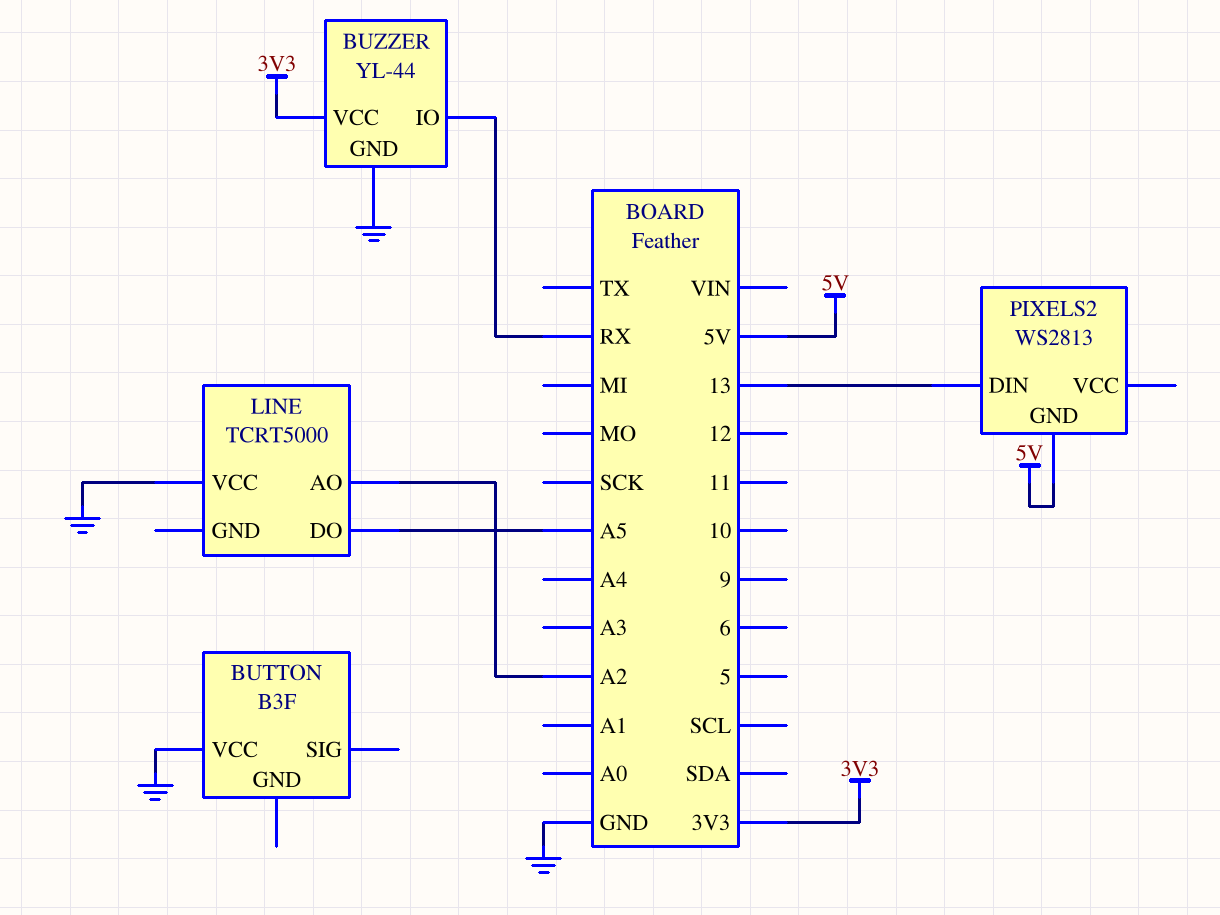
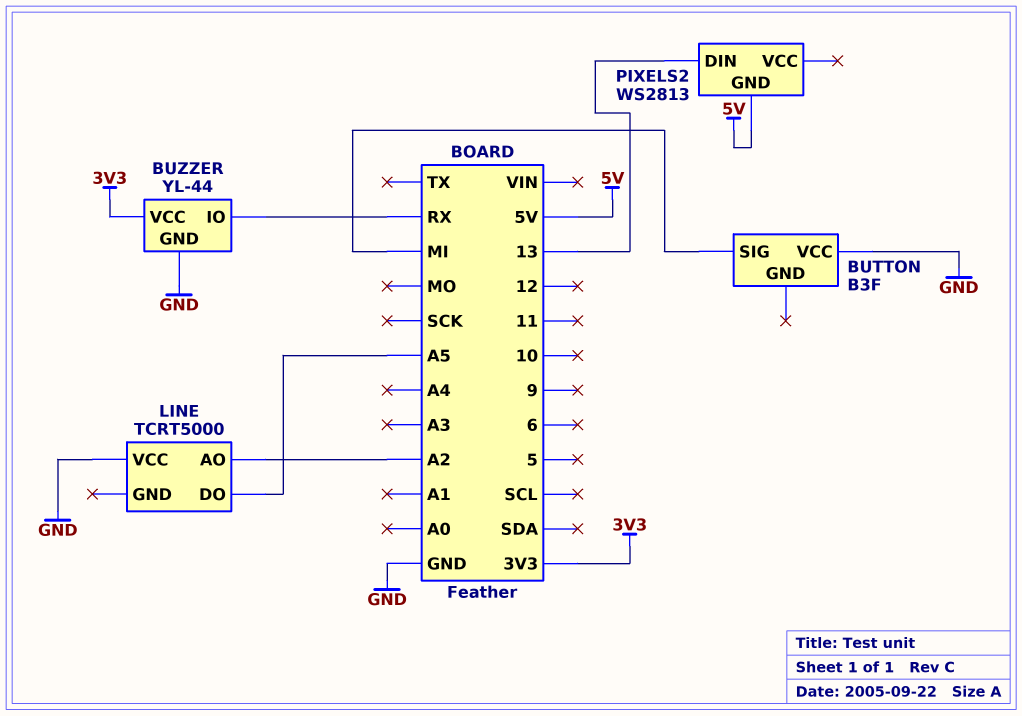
BUTTON pin SIG: none -> MI

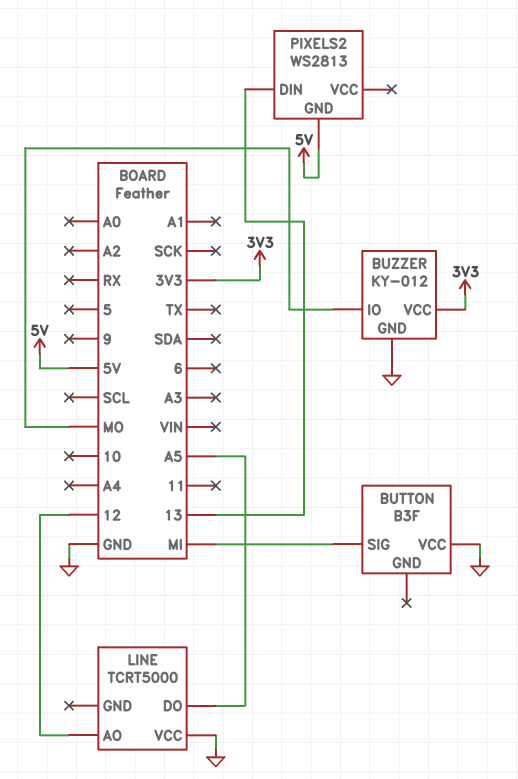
BUZZER: YL-44 -> KY-012
BUZZER pin IO: RX -> MO
LINE pin AO: A2 -> 12

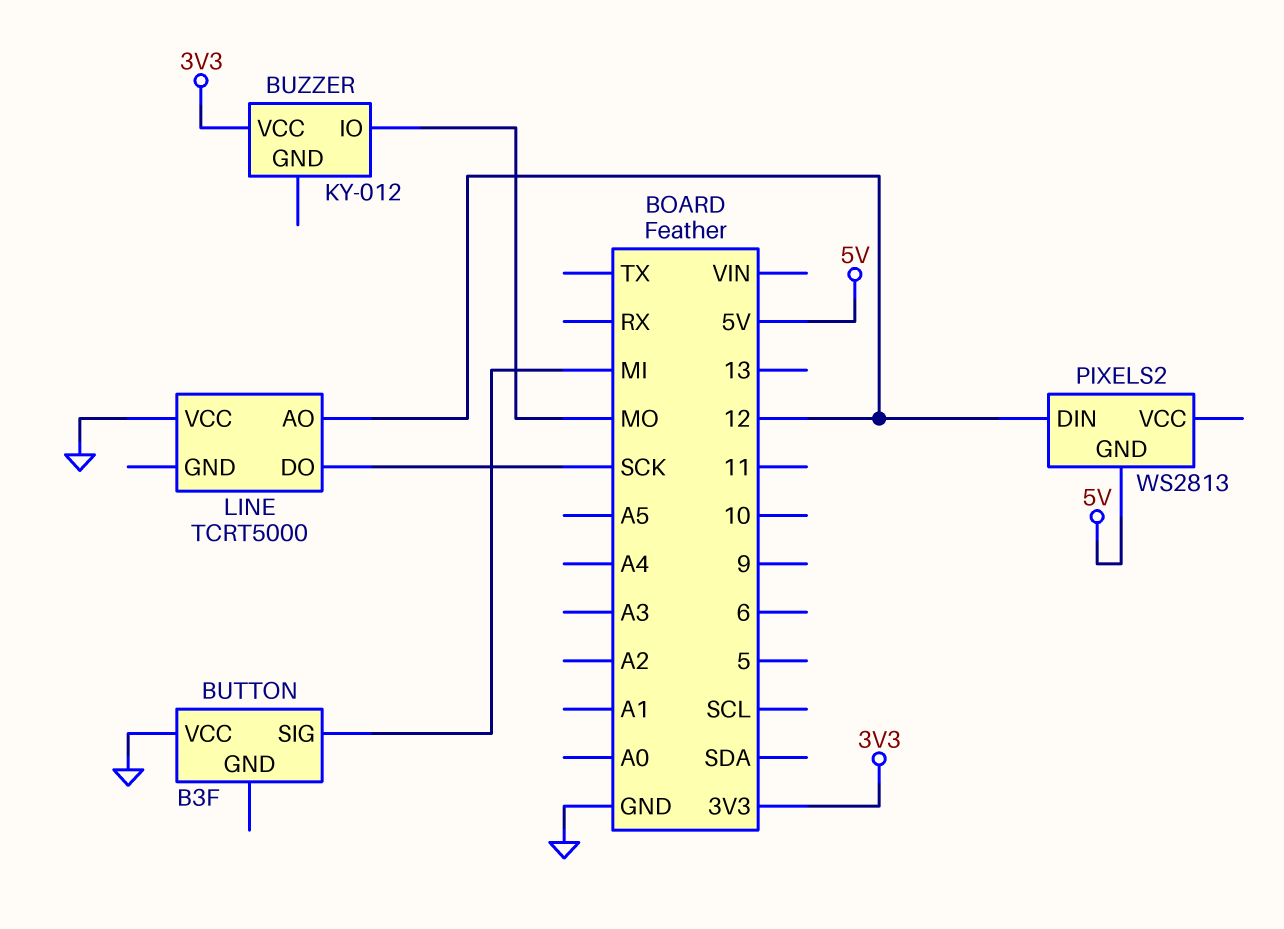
BUZZER pin GND: GND -> none
LINE pin DO: A5 -> SCK
PIXELS2 pin DIN: 13 -> 12

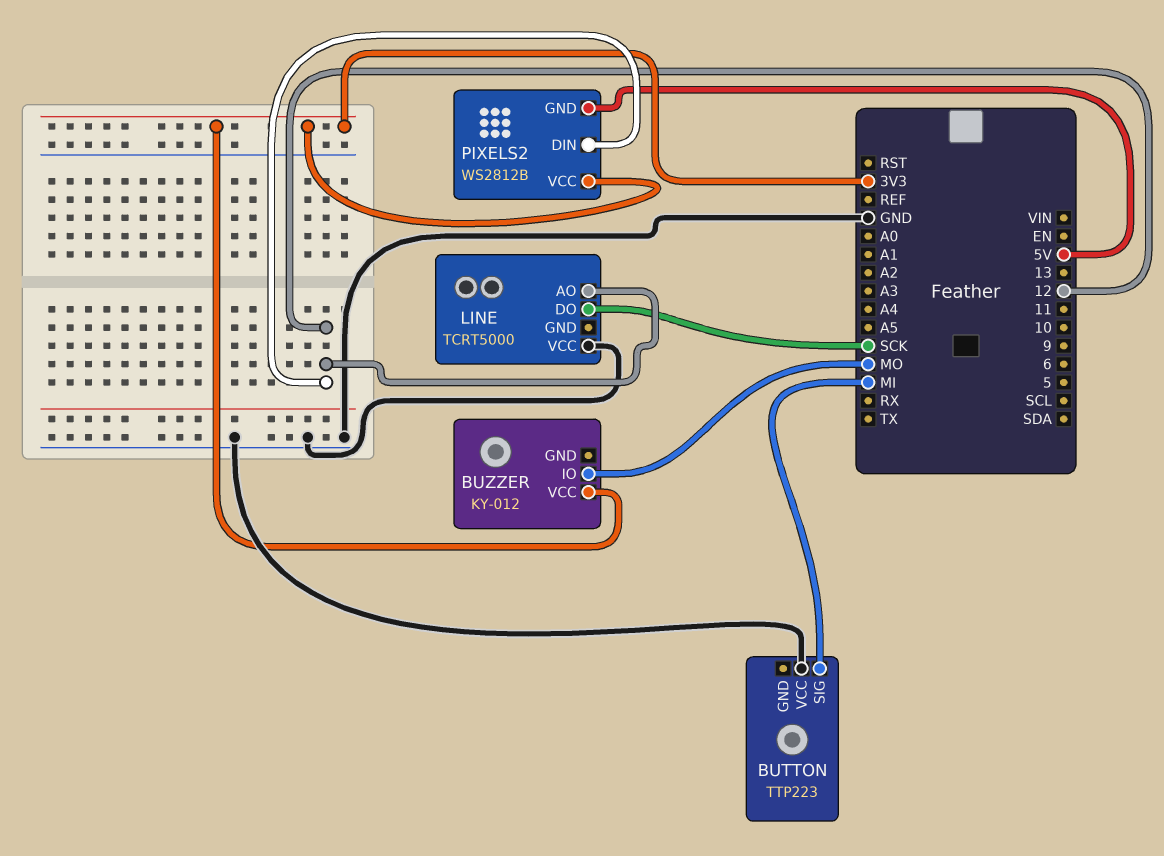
BUTTON: B3F -> TTP223
PIXELS2: WS2813 -> WS2812B
PIXELS2 pin VCC: none -> 3V3

